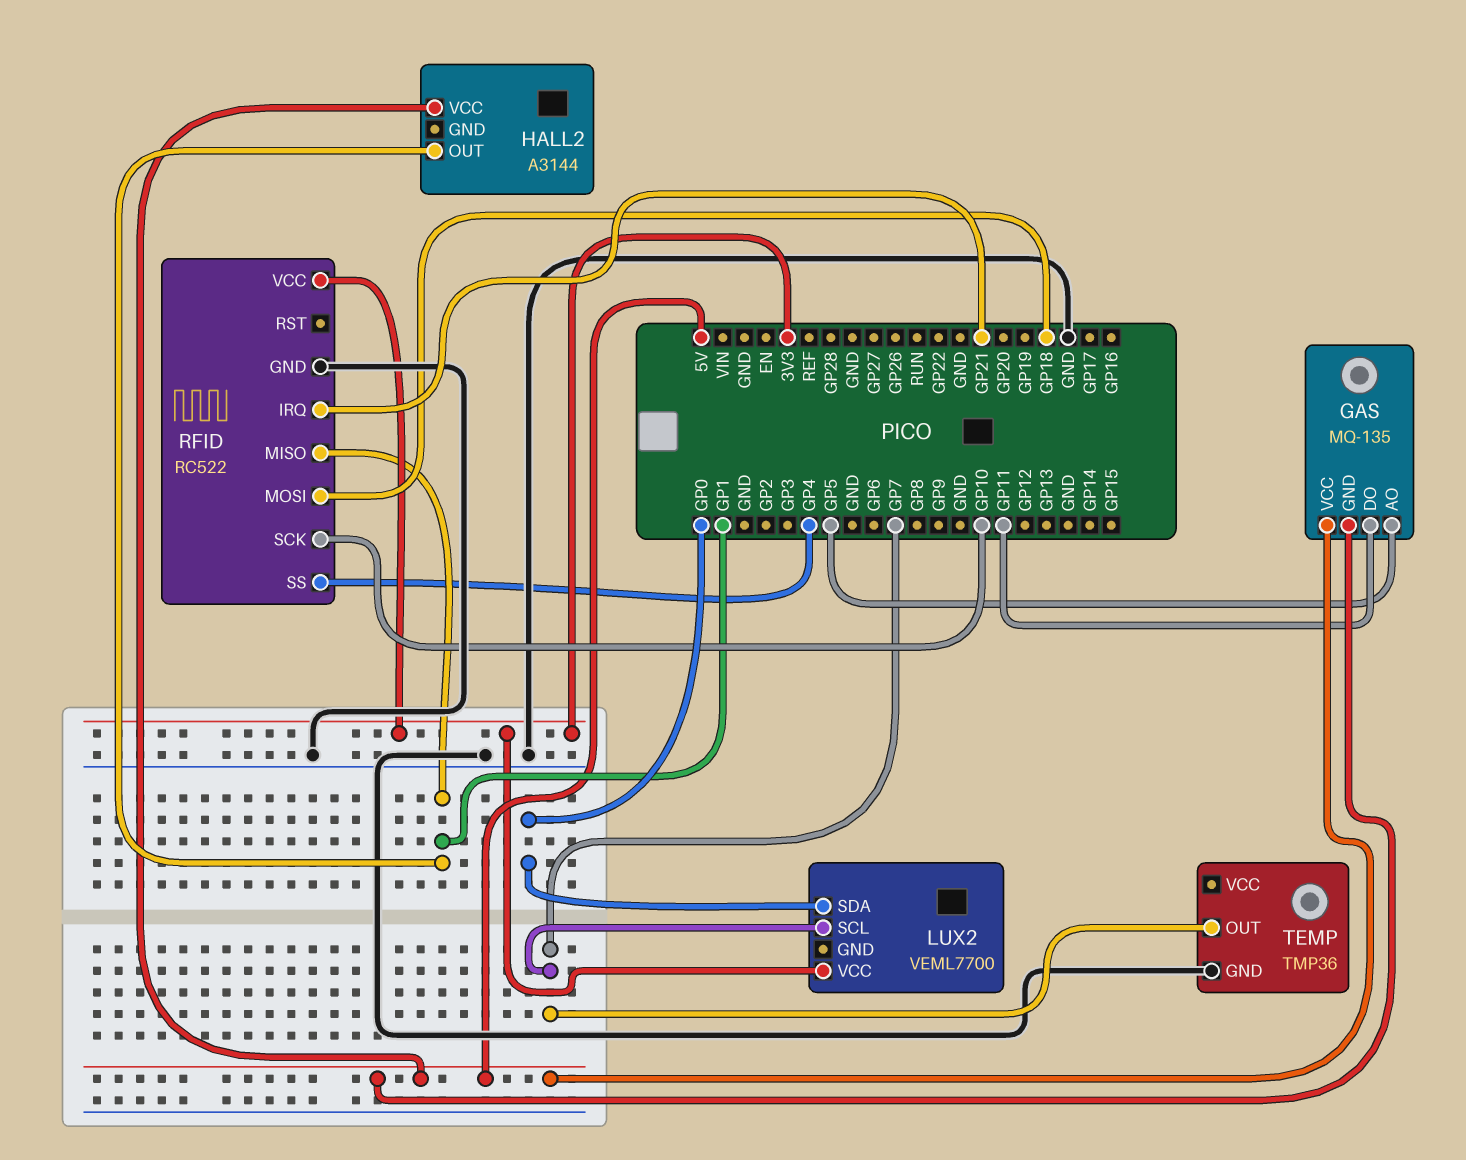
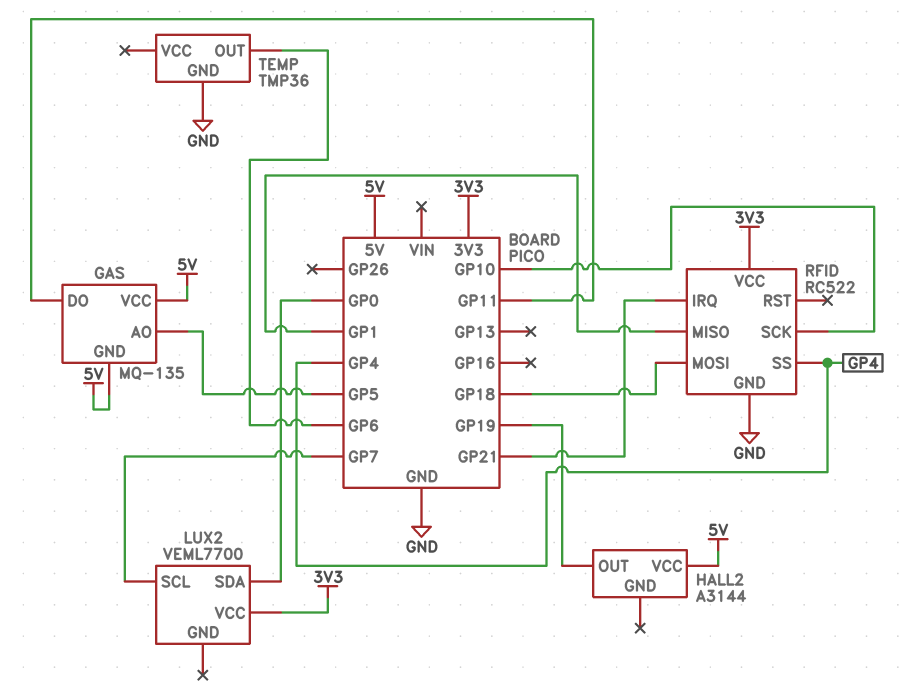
HALL2 pin OUT: GP1 -> GP19
TEMP pin OUT: GP7 -> GP6

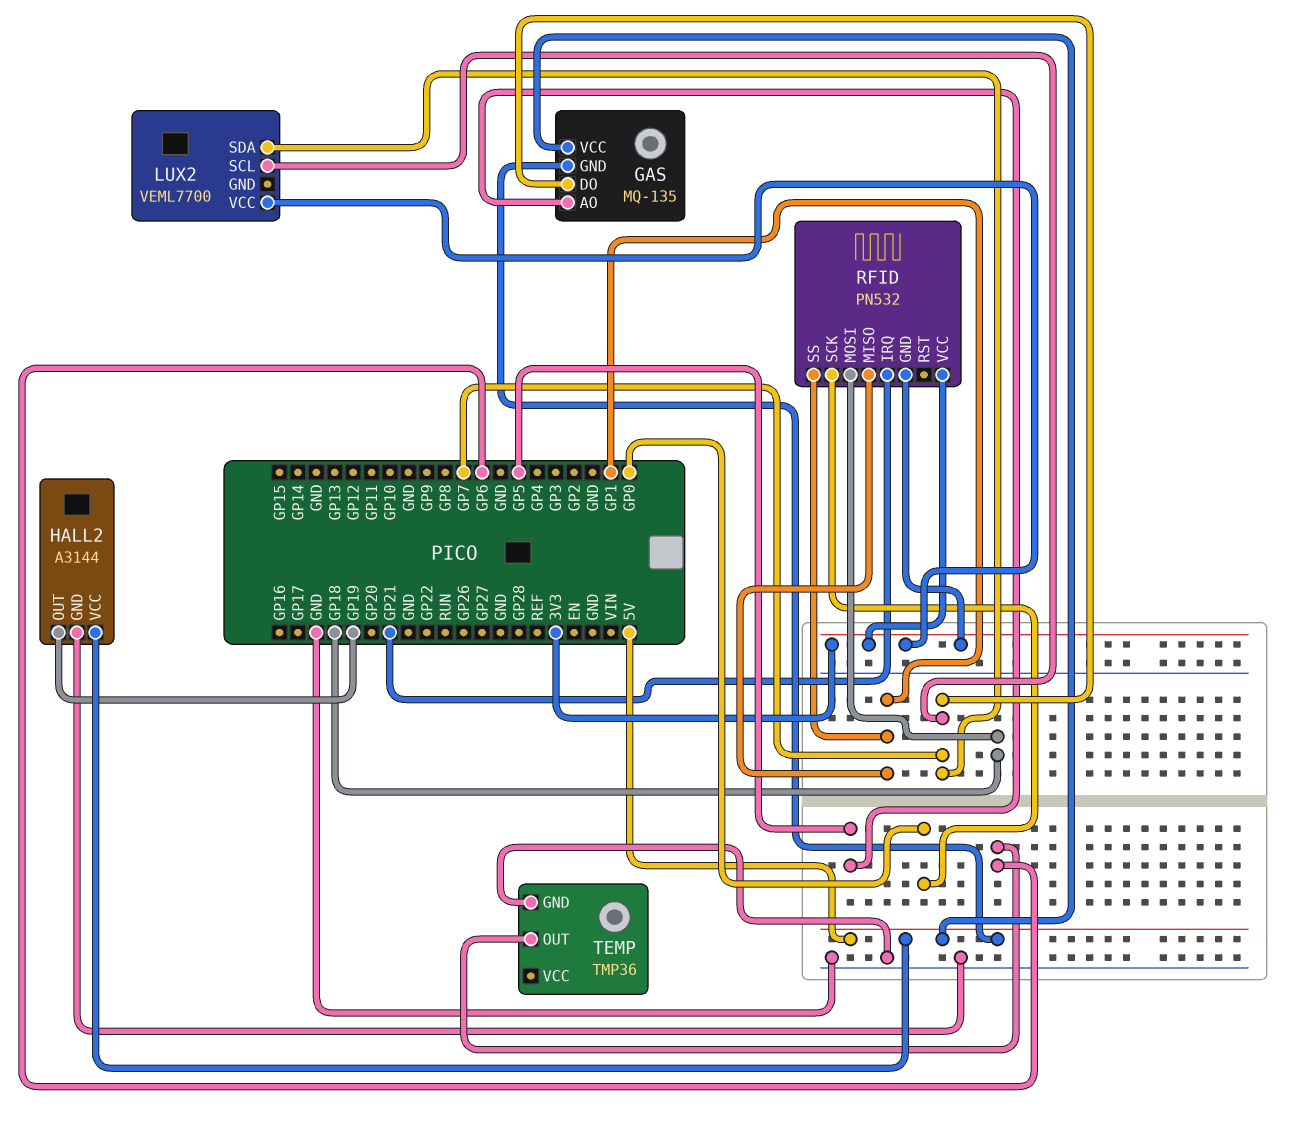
GAS pin DO: GP11 -> GP7
HALL2 pin GND: none -> GND
LUX2 pin SDA: GP0 -> GP7
RFID: RC522 -> PN532
RFID pin GND: GND -> 3V3
RFID pin SCK: GP10 -> GP0
RFID pin SS: GP4 -> GP1

